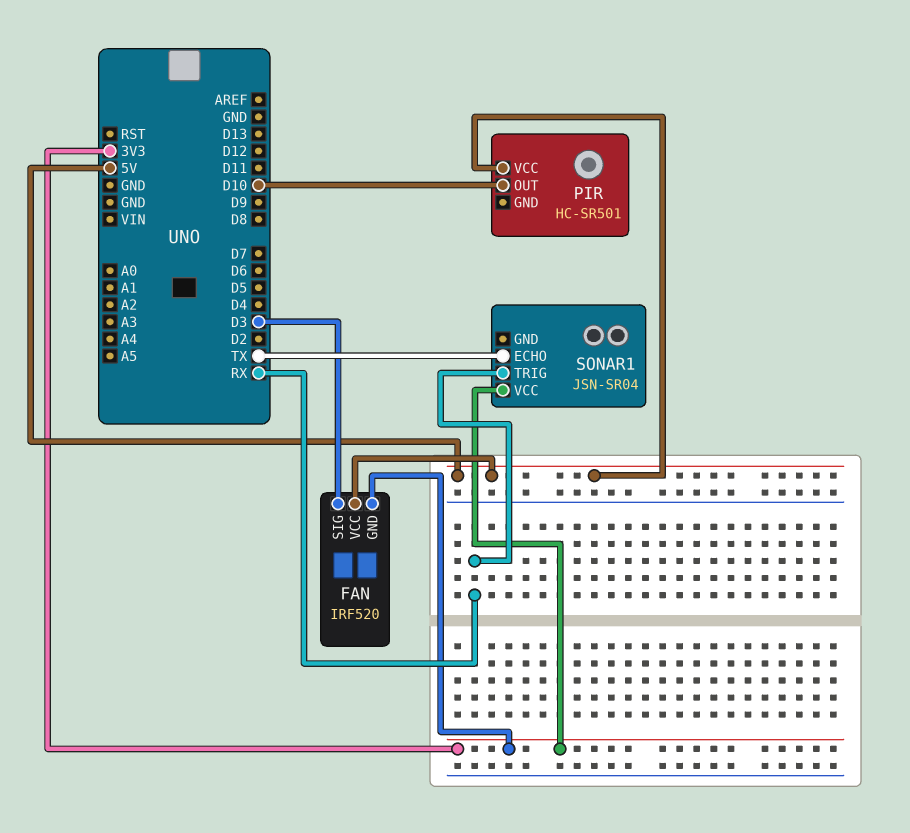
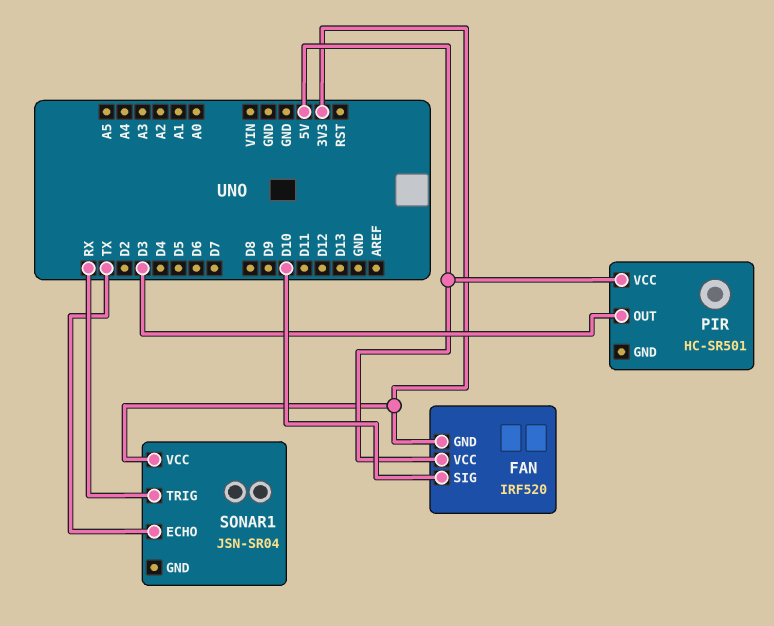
FAN pin SIG: D3 -> D10
PIR pin OUT: D10 -> D3

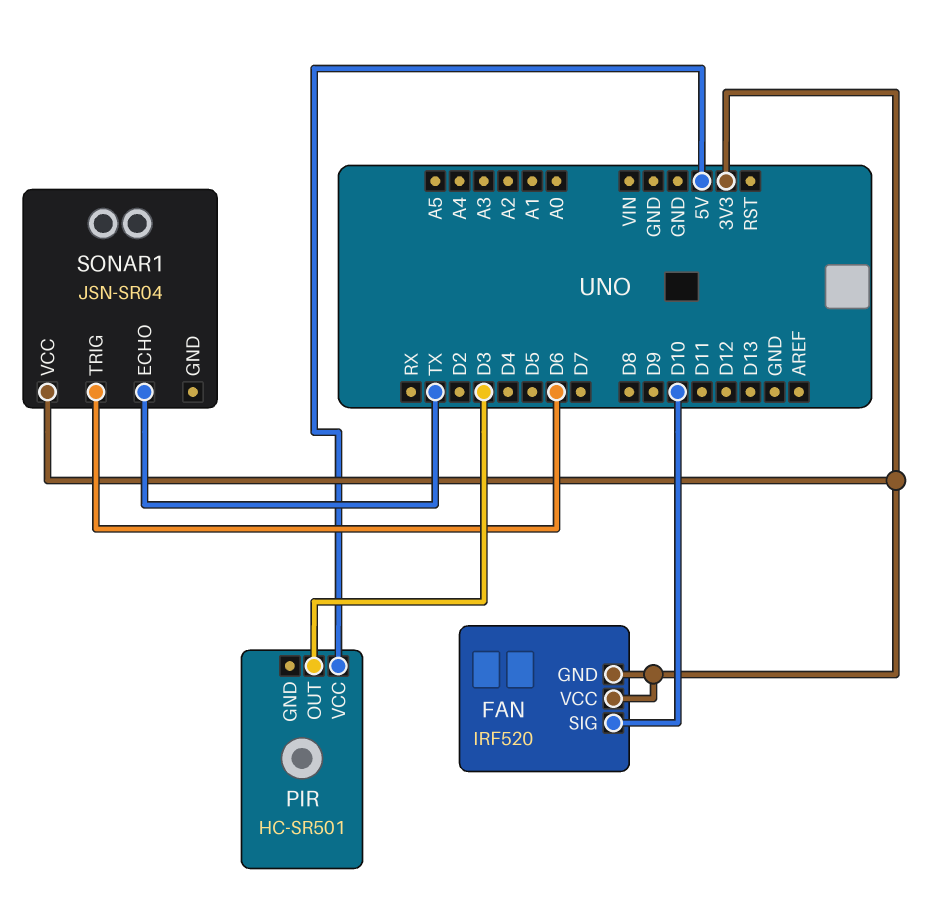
FAN pin VCC: 5V -> 3V3
SONAR1 pin TRIG: RX -> D6

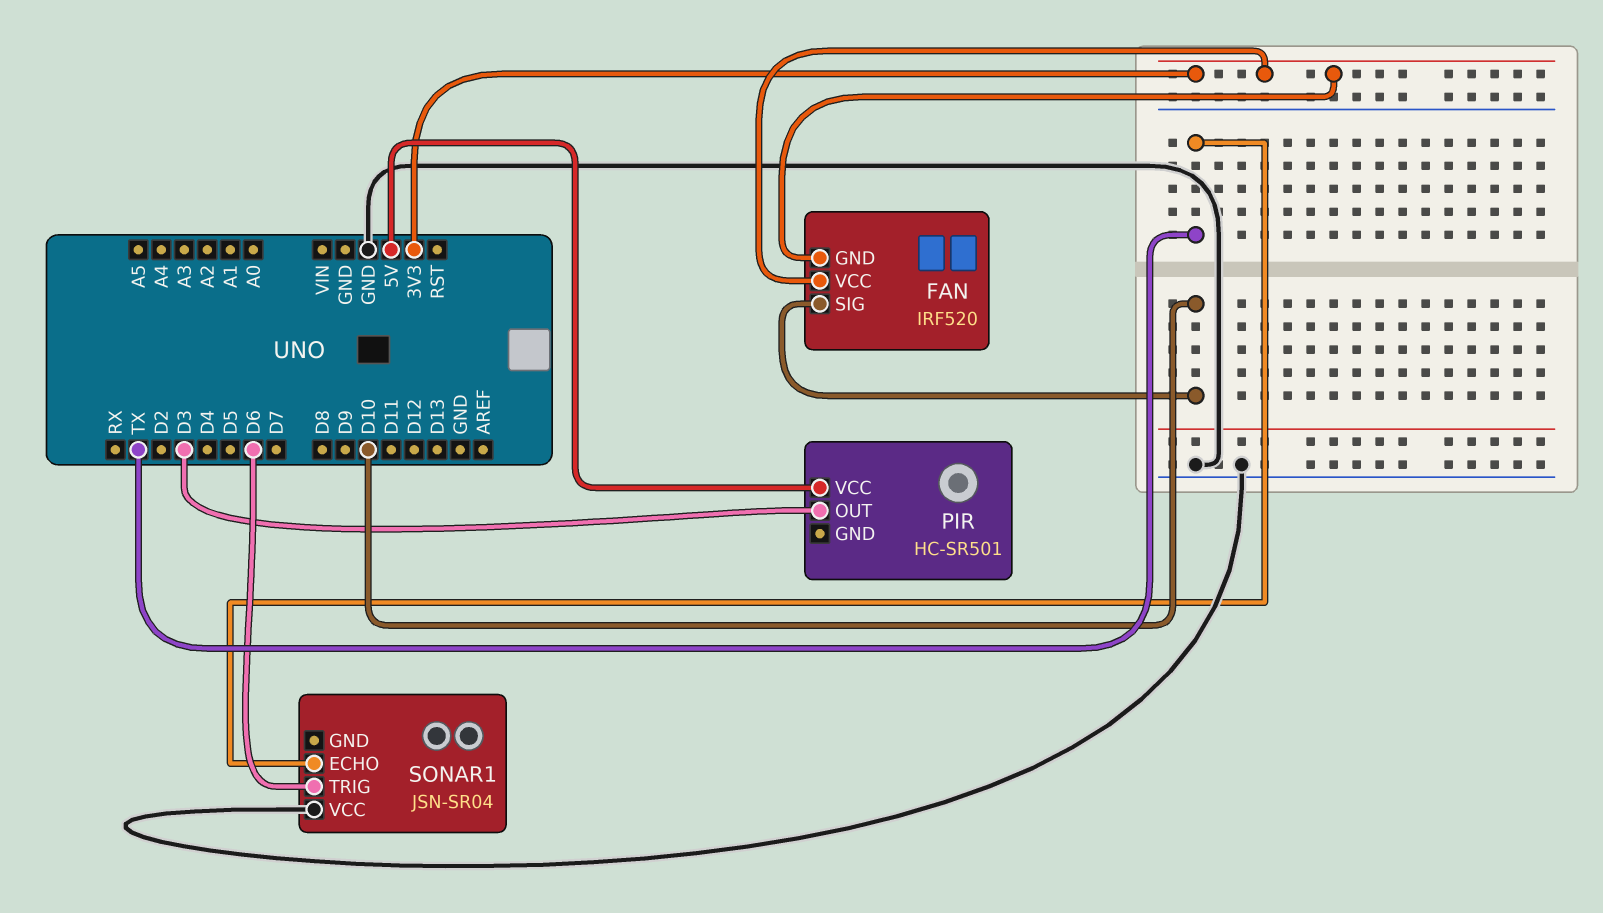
SONAR1 pin VCC: 3V3 -> GND

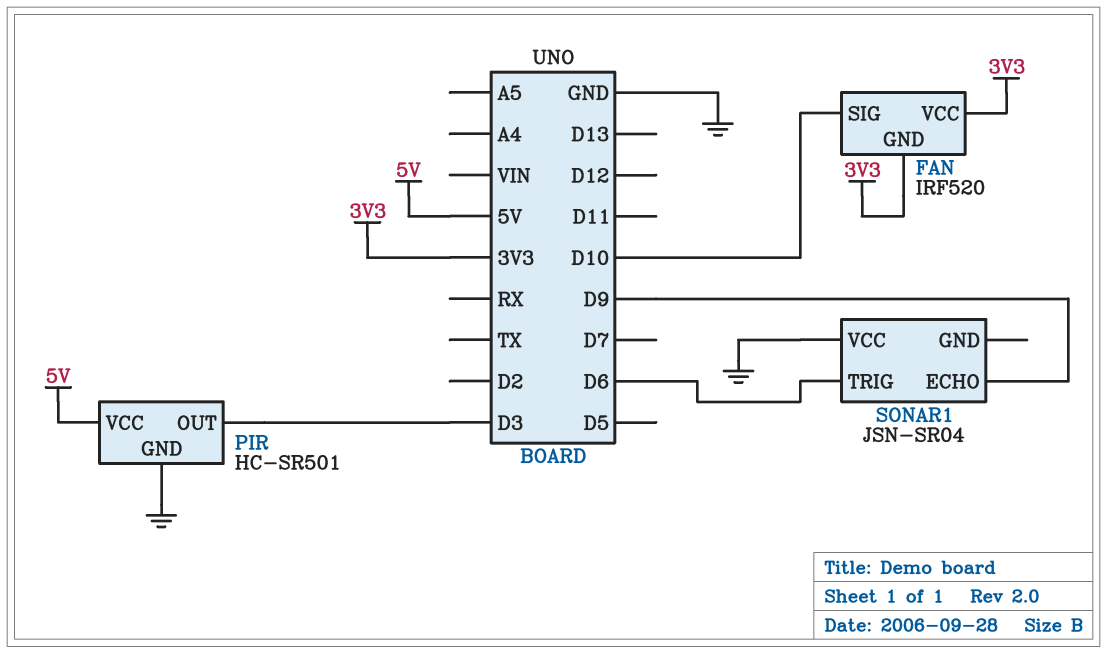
PIR pin GND: none -> GND
SONAR1 pin ECHO: TX -> D9

